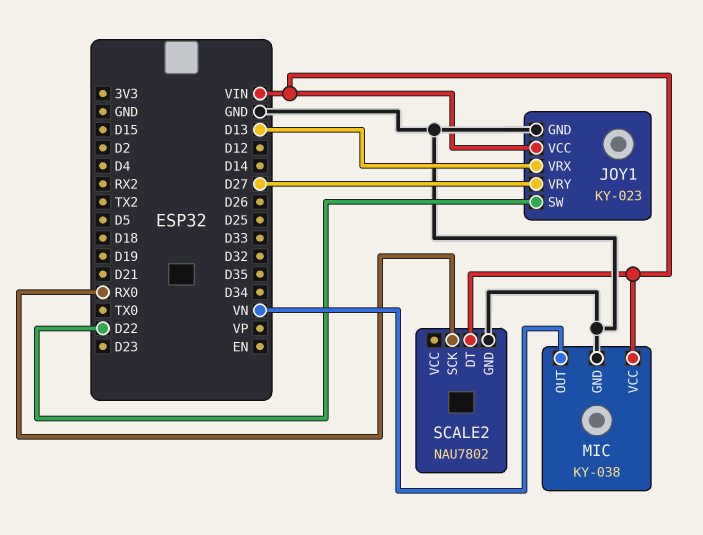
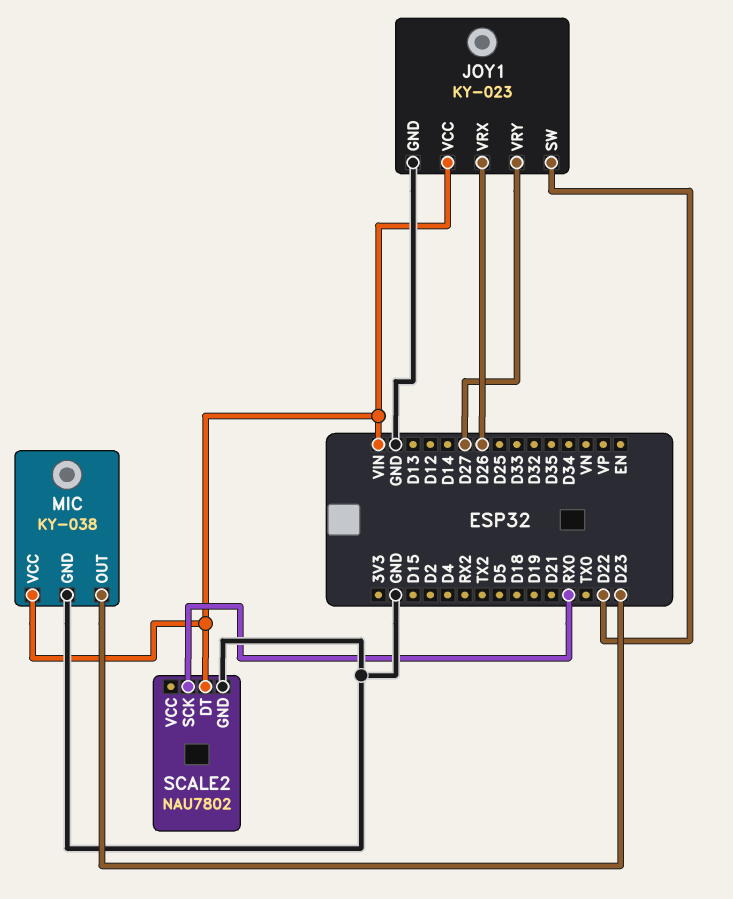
JOY1 pin VRX: D13 -> D26
MIC pin OUT: VN -> D23

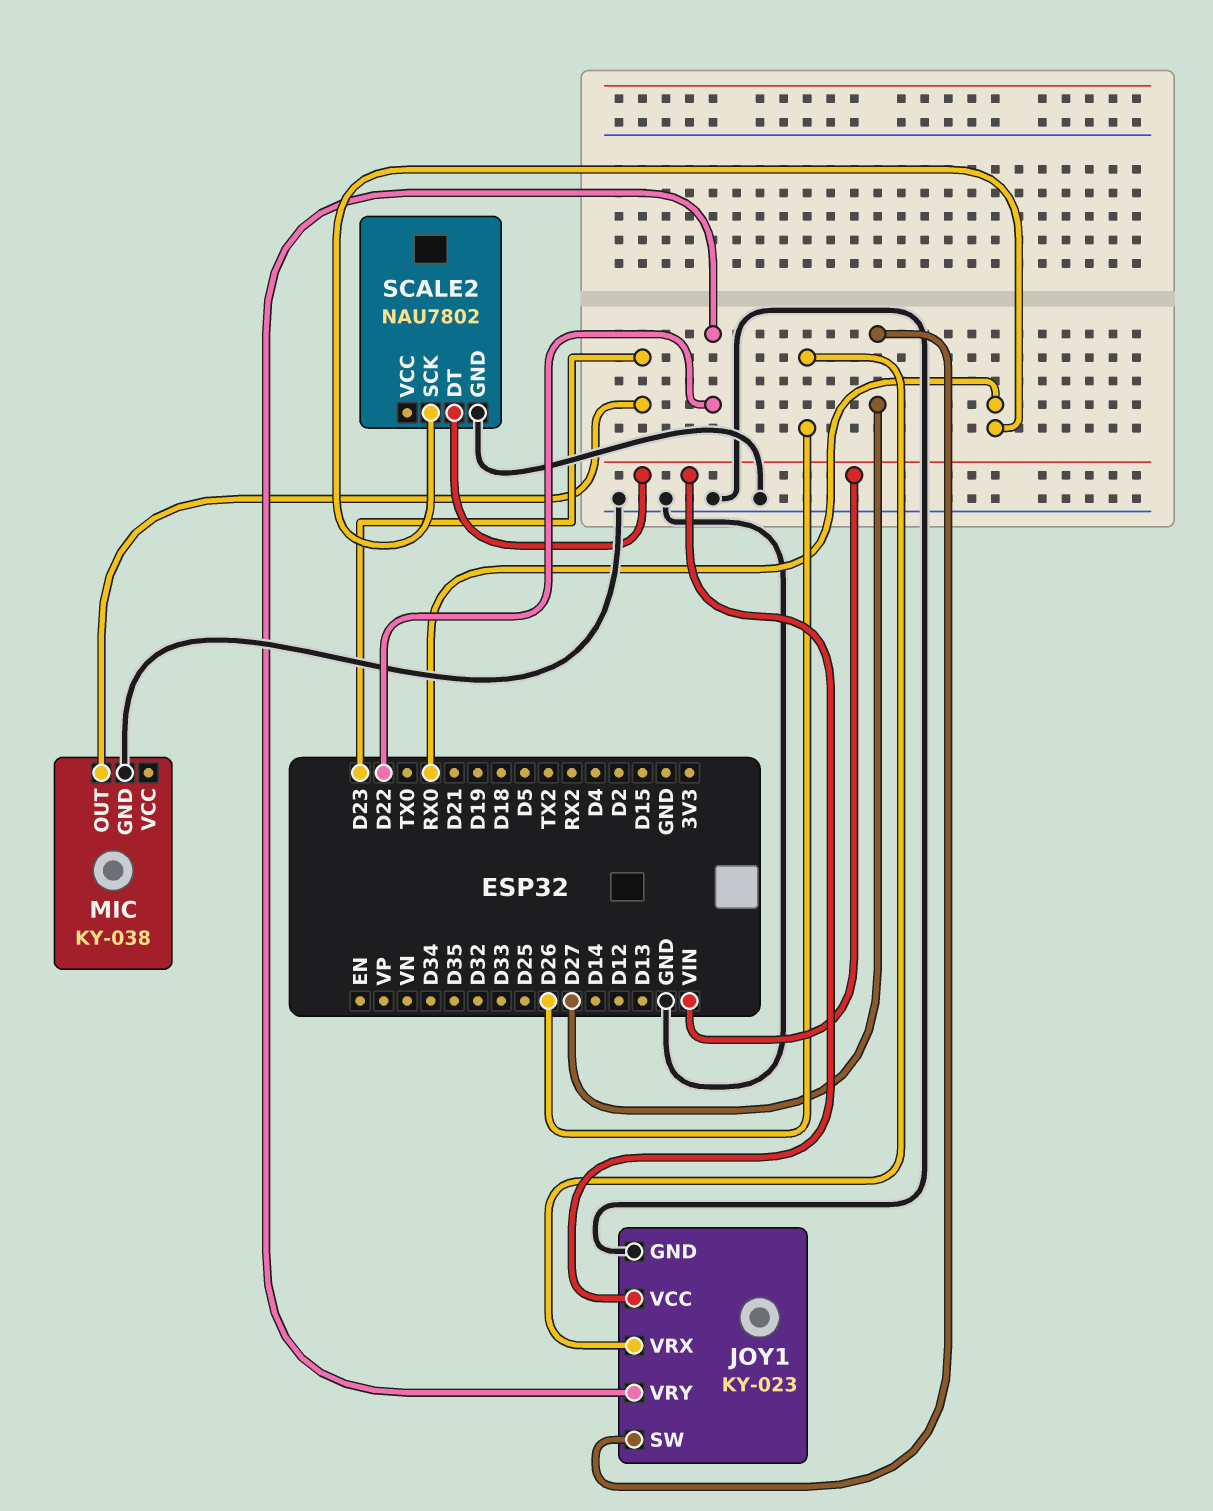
JOY1 pin SW: D22 -> D27
JOY1 pin VRY: D27 -> D22
MIC pin VCC: VIN -> none

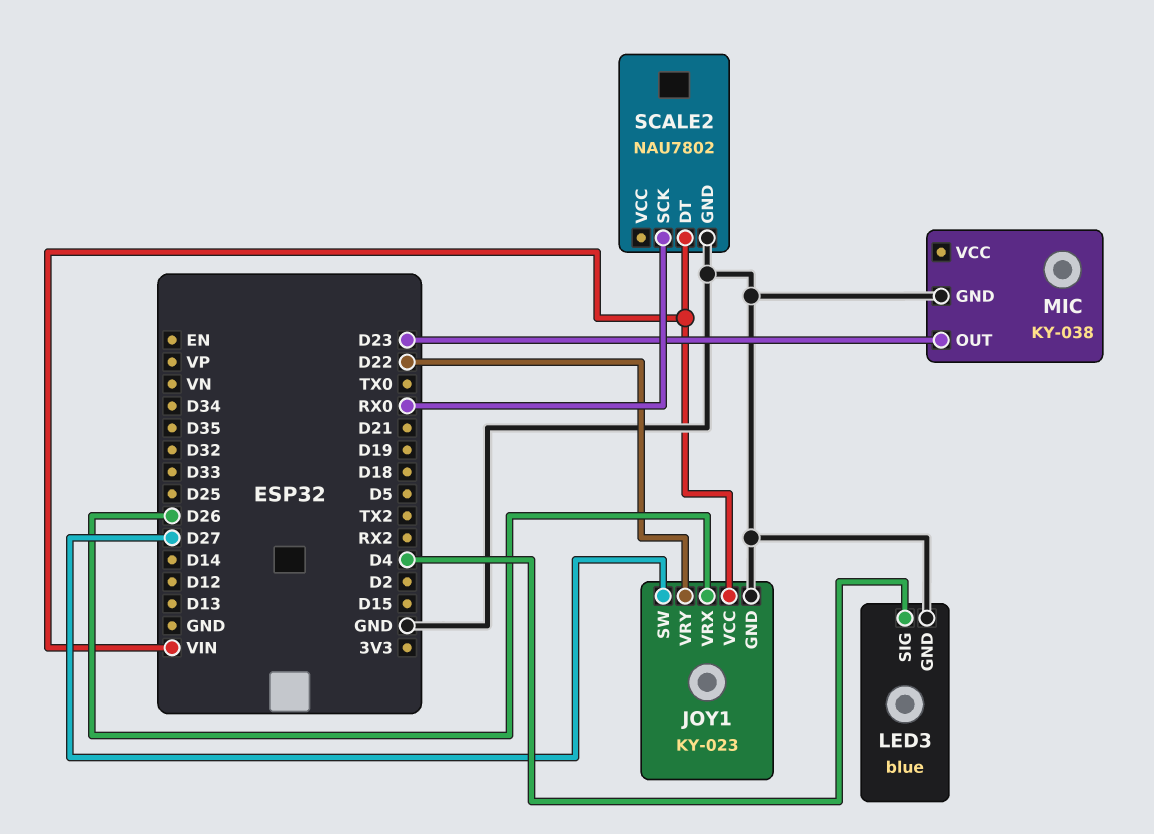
LED3: none -> blue
LED3 pin GND: none -> GND
LED3 pin SIG: none -> D4

